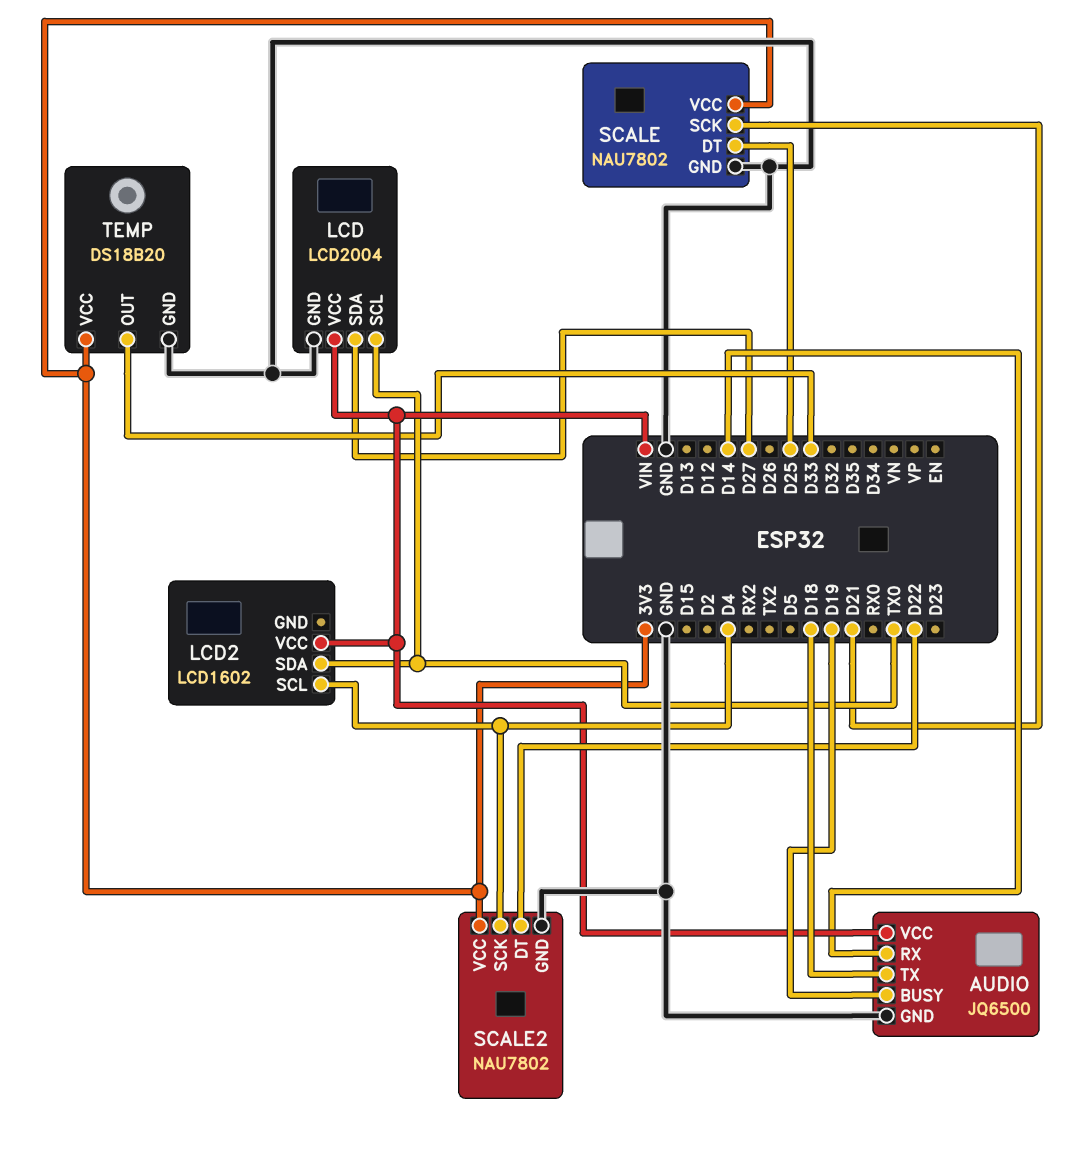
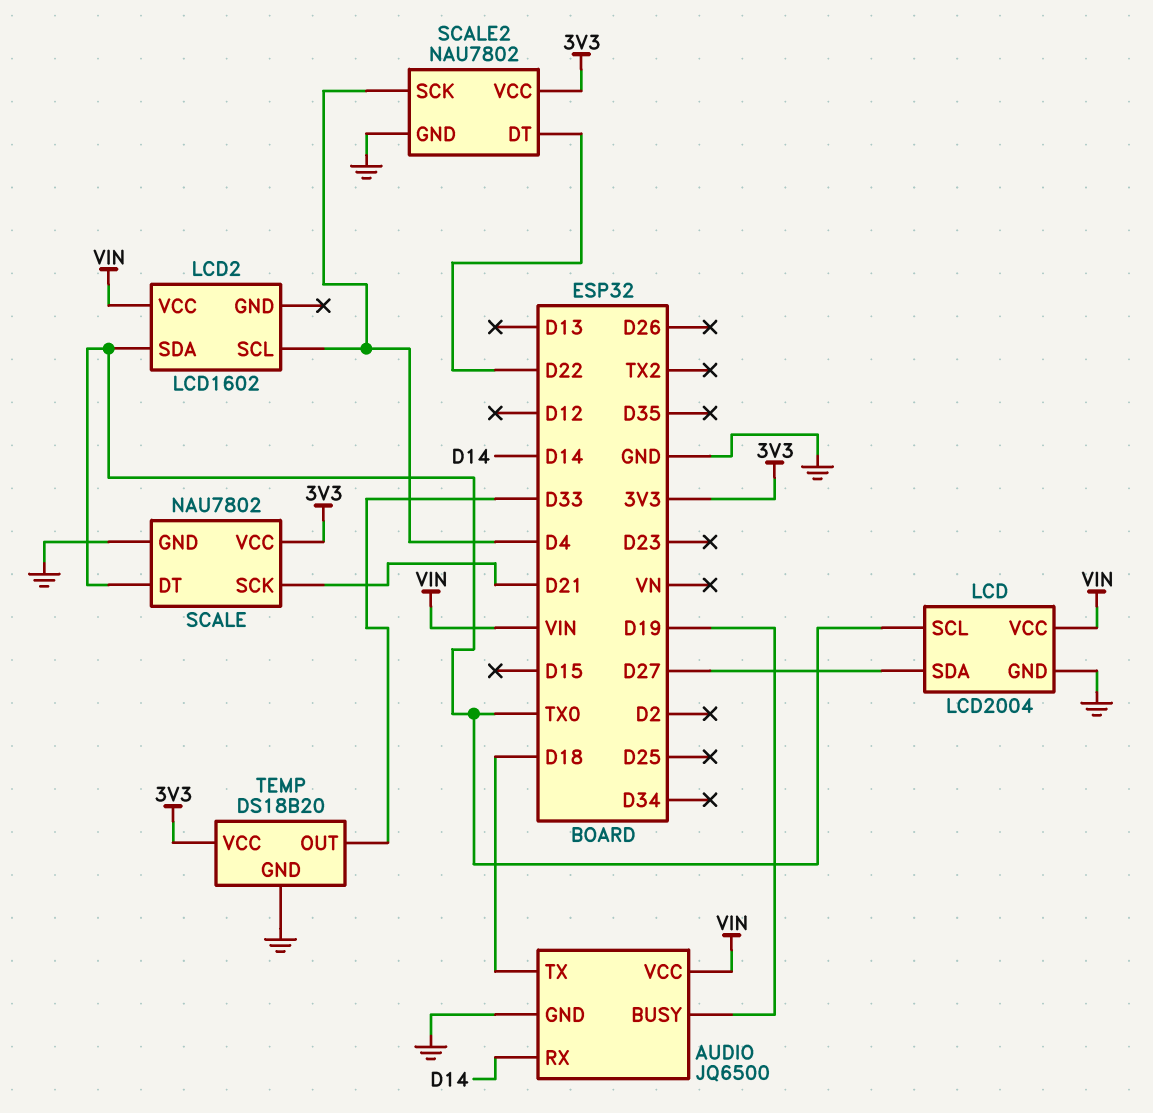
SCALE pin DT: D25 -> TX0

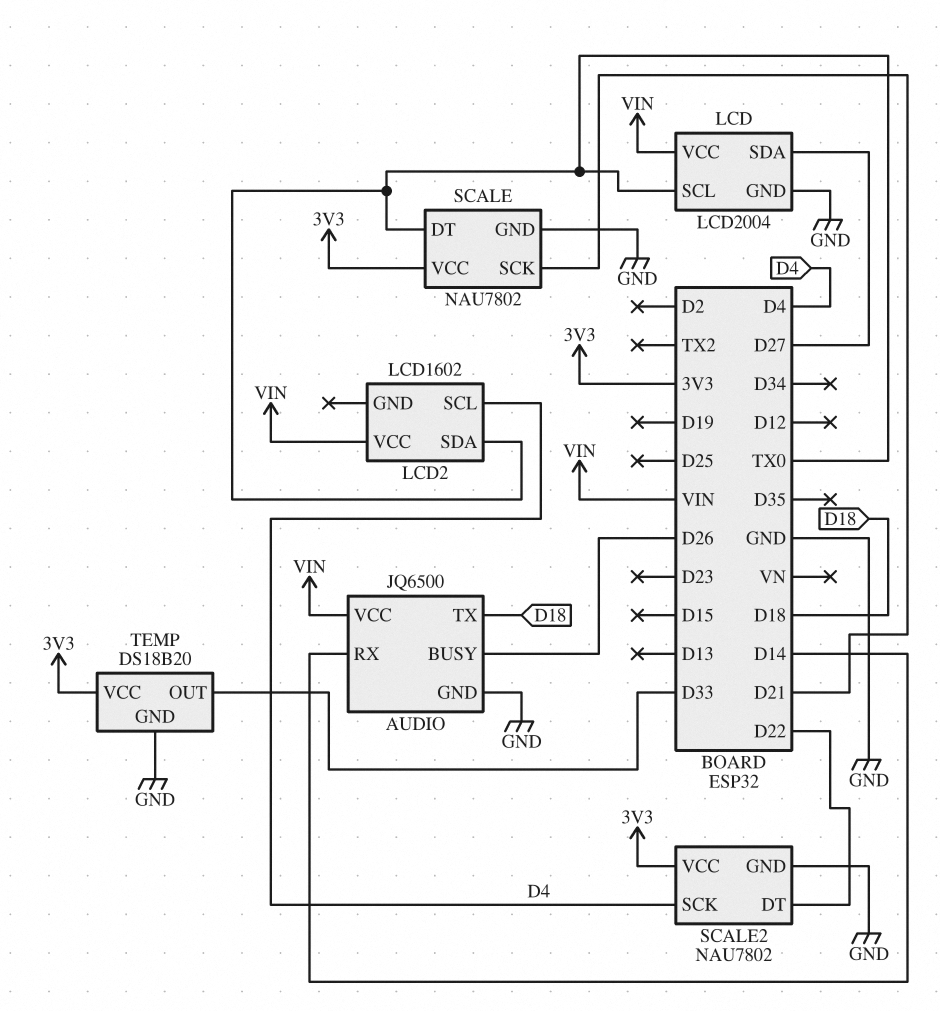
AUDIO pin BUSY: D19 -> D26

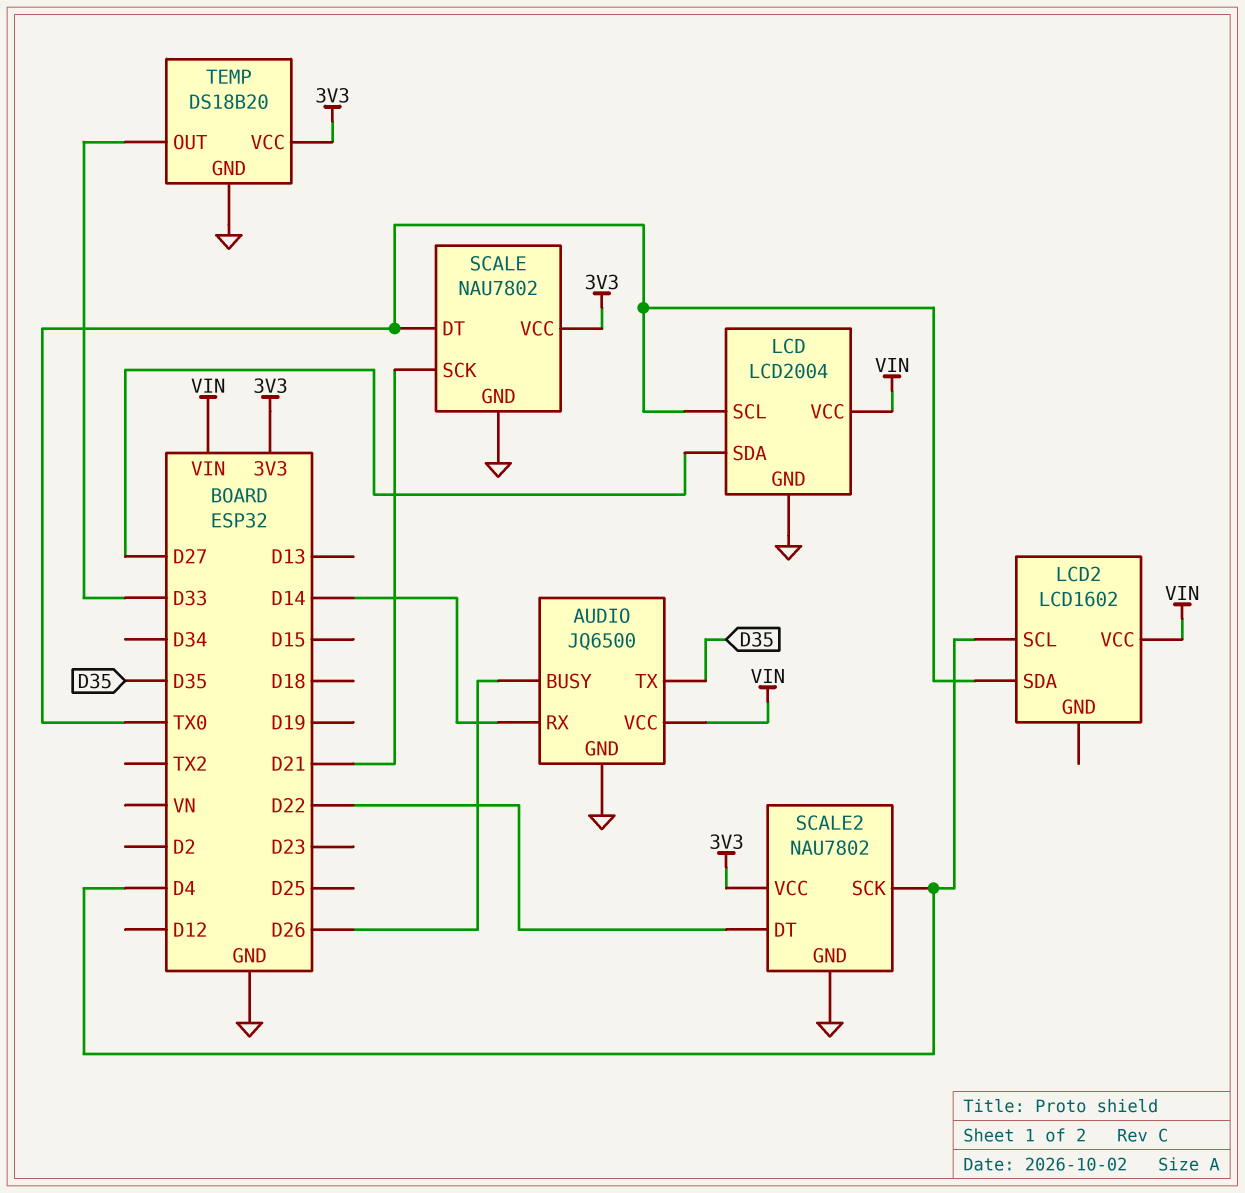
AUDIO pin TX: D18 -> D35

